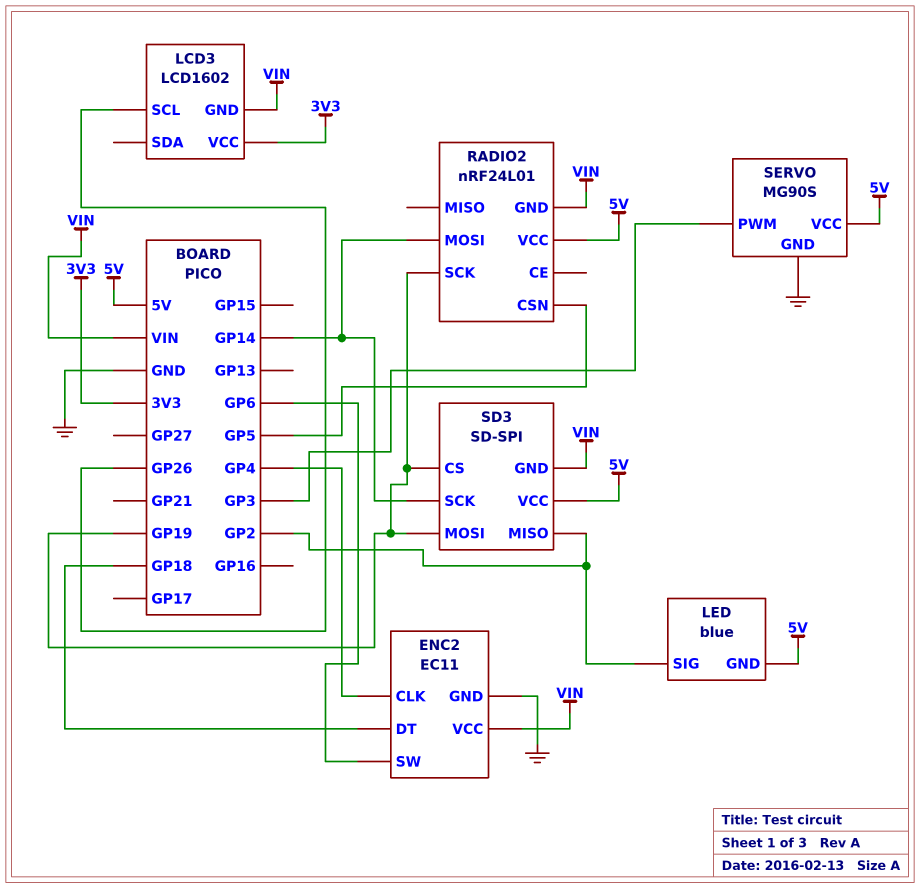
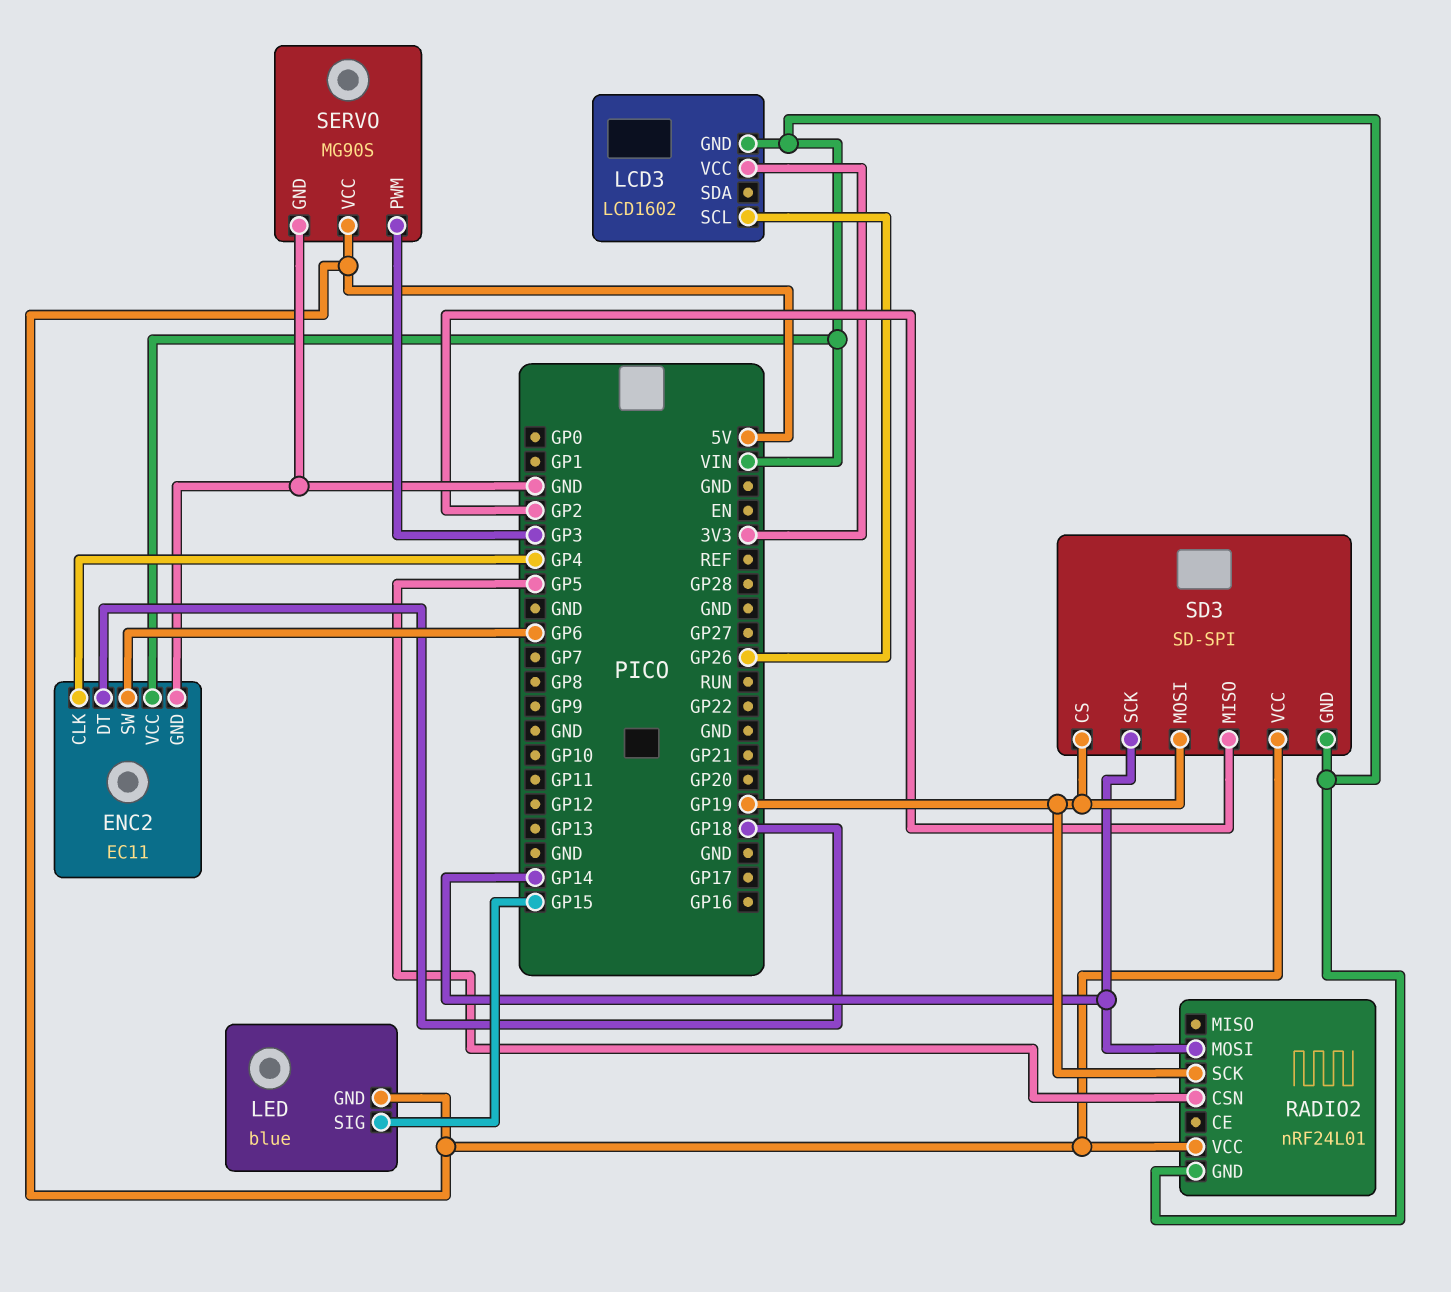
LED pin SIG: GP2 -> GP15

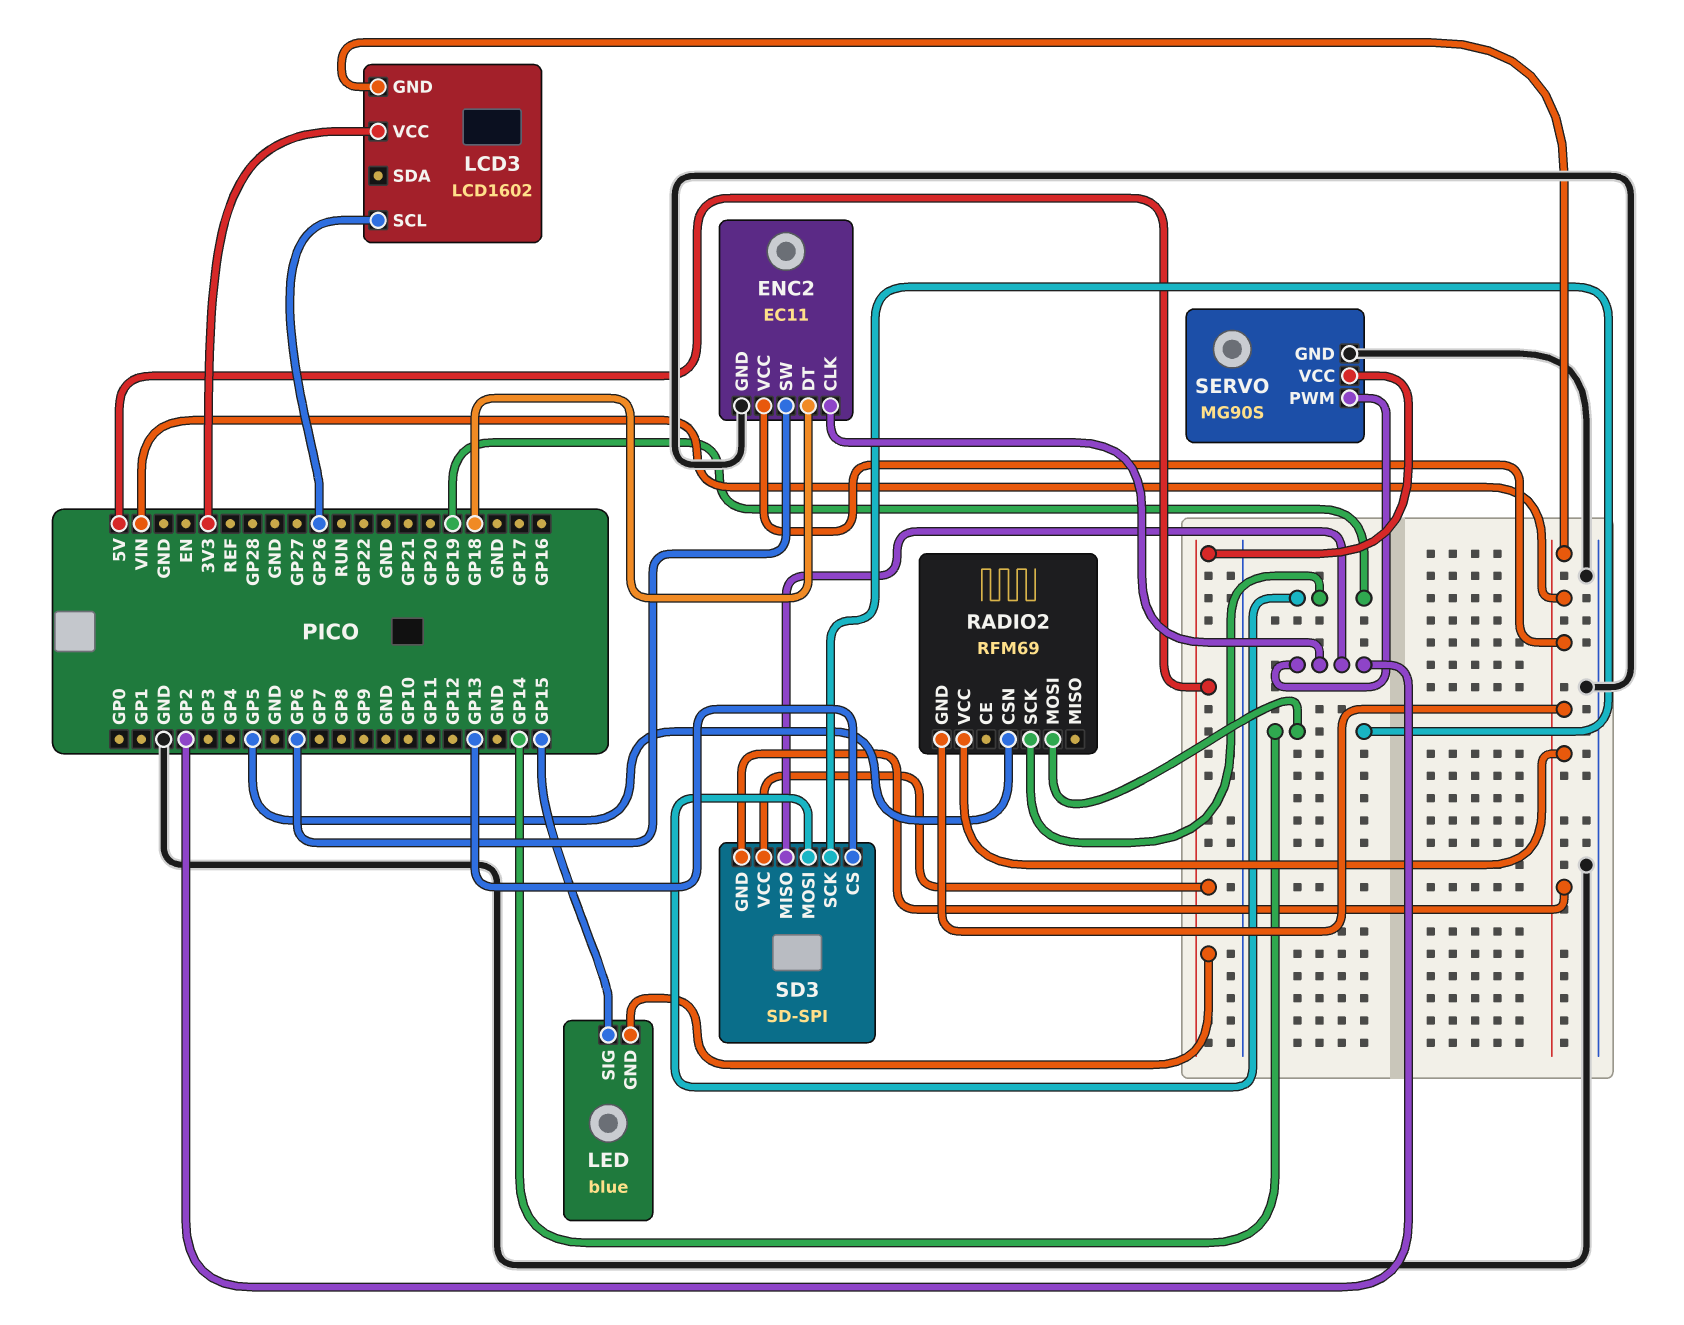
ENC2 pin CLK: GP4 -> GP2
RADIO2: nRF24L01 -> RFM69
RADIO2 pin VCC: 5V -> VIN
SD3 pin CS: GP19 -> GP13
SERVO pin PWM: GP3 -> GP2

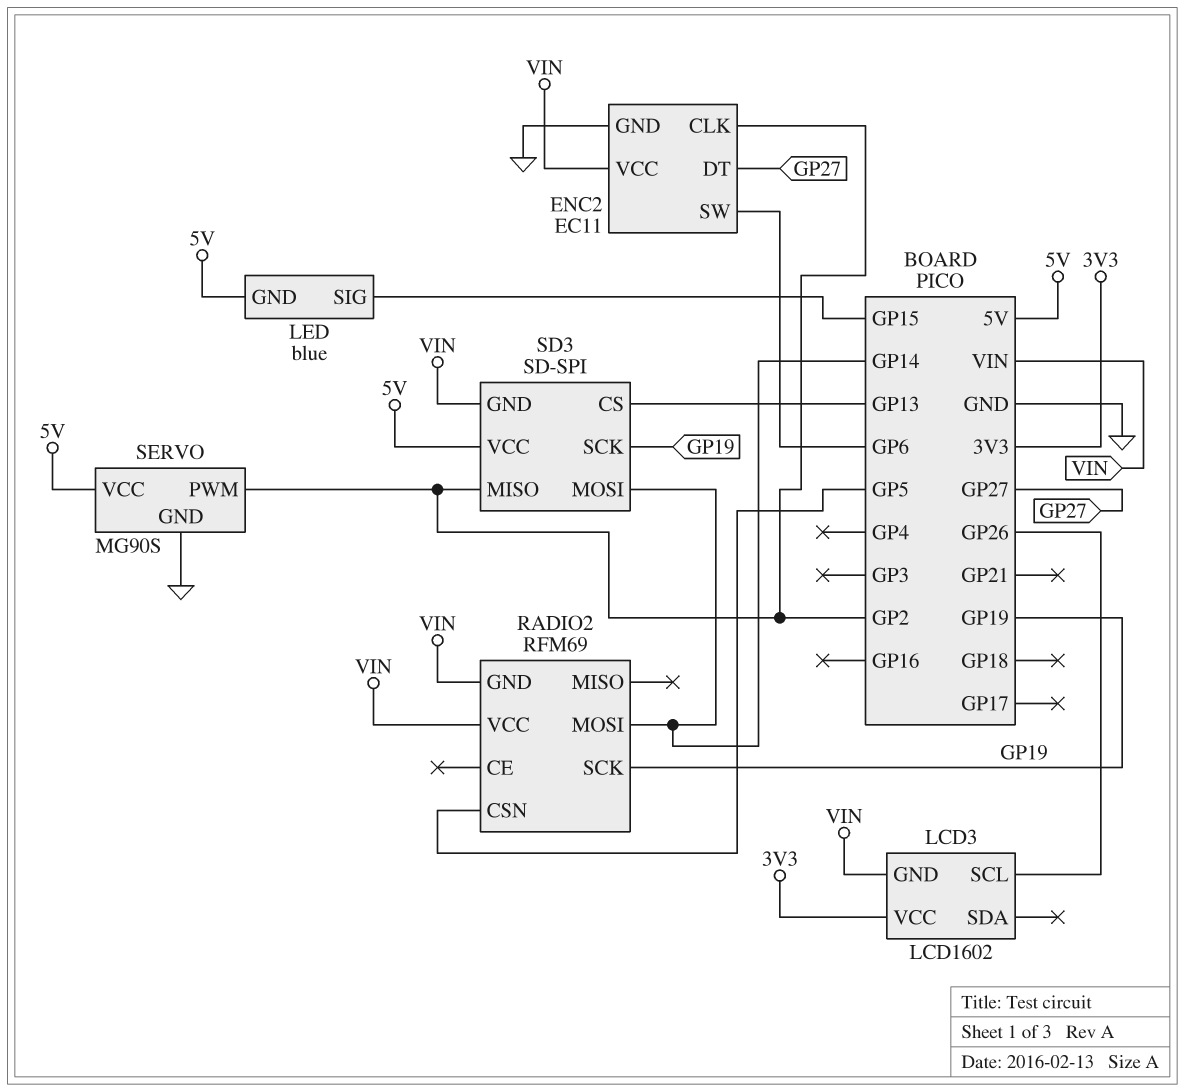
ENC2 pin DT: GP18 -> GP27
SD3 pin MOSI: GP19 -> GP14
SD3 pin SCK: GP14 -> GP19

